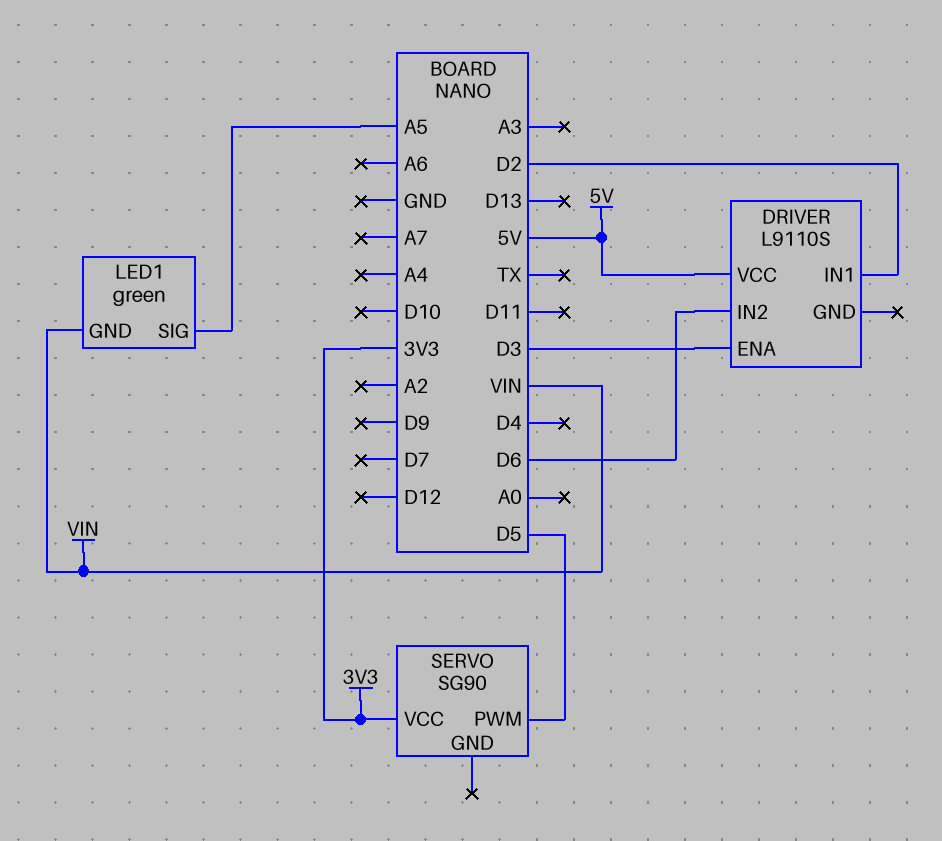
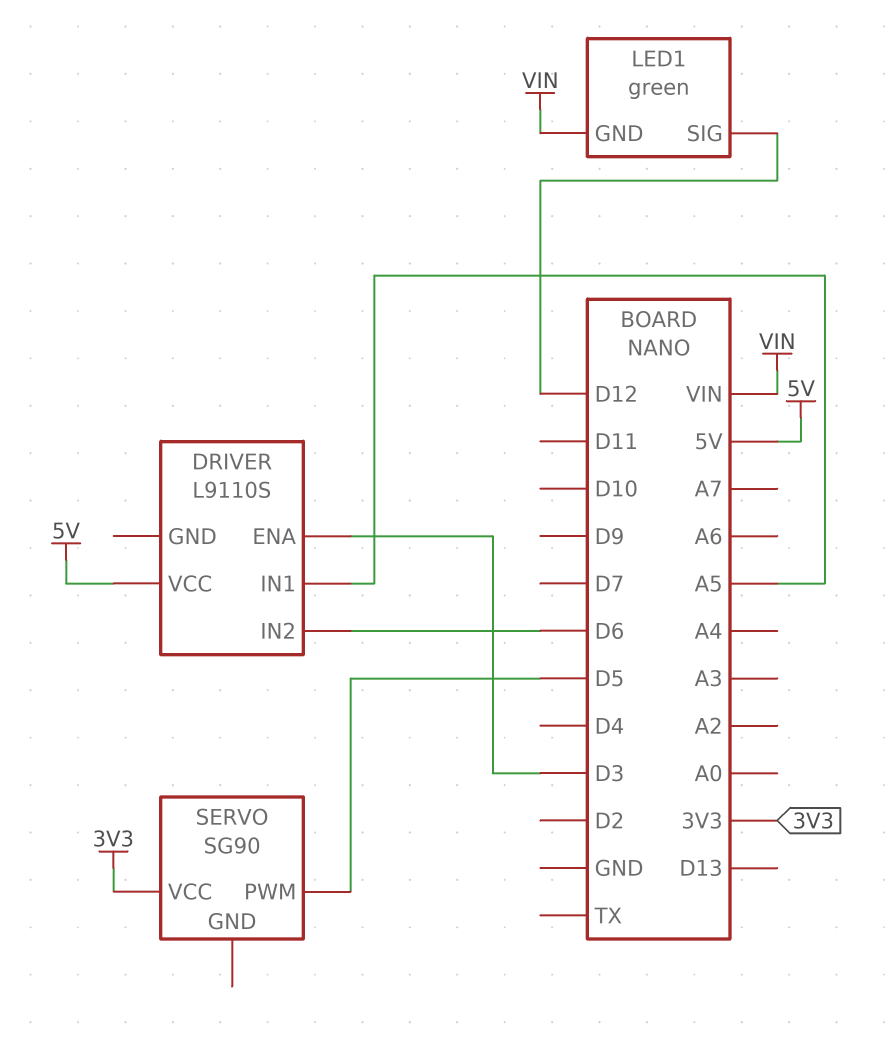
DRIVER pin IN1: D2 -> A5
LED1 pin SIG: A5 -> D12

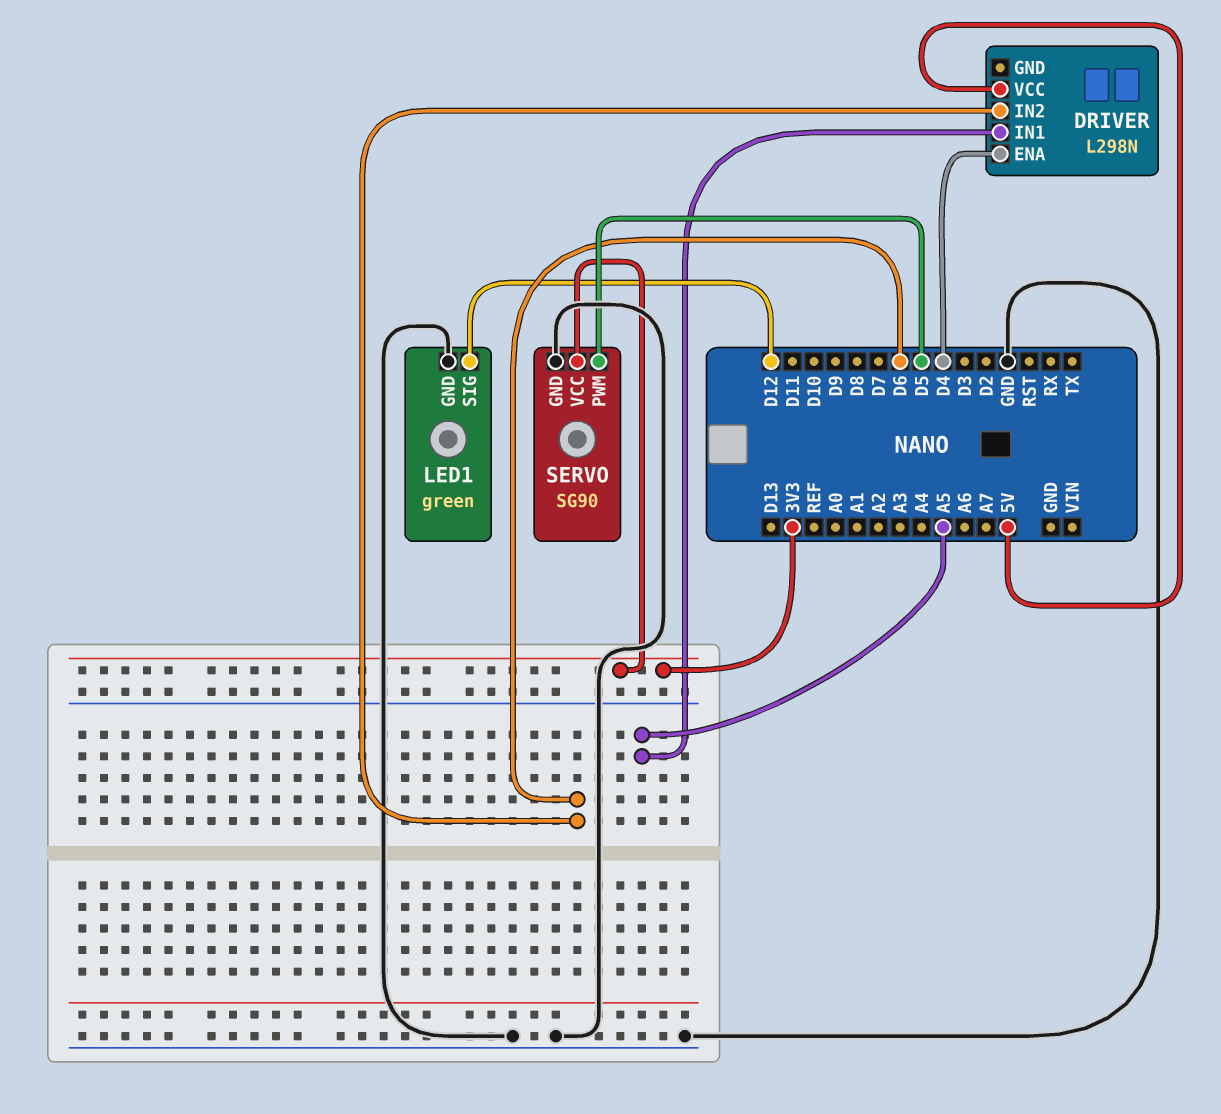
DRIVER: L9110S -> L298N
DRIVER pin ENA: D3 -> D4
LED1 pin GND: VIN -> GND
SERVO pin GND: none -> GND

